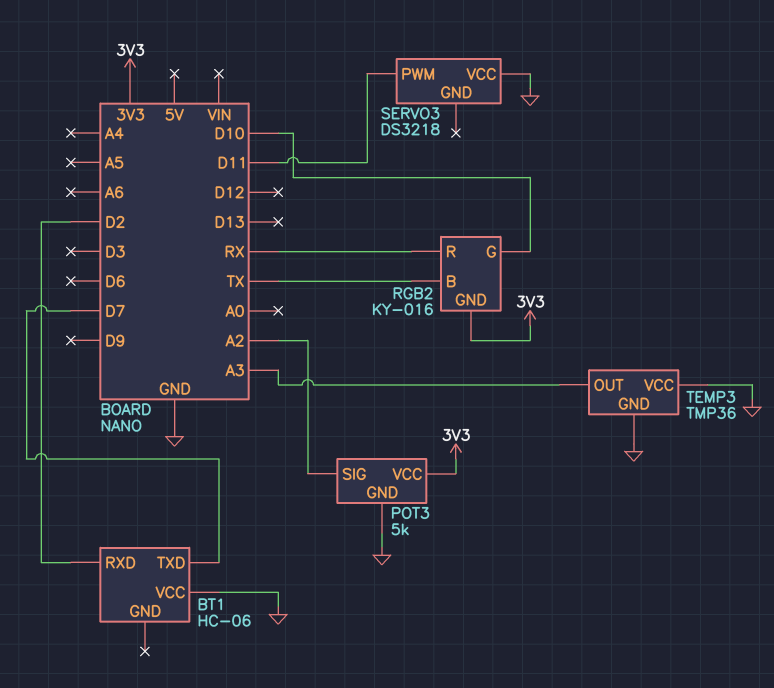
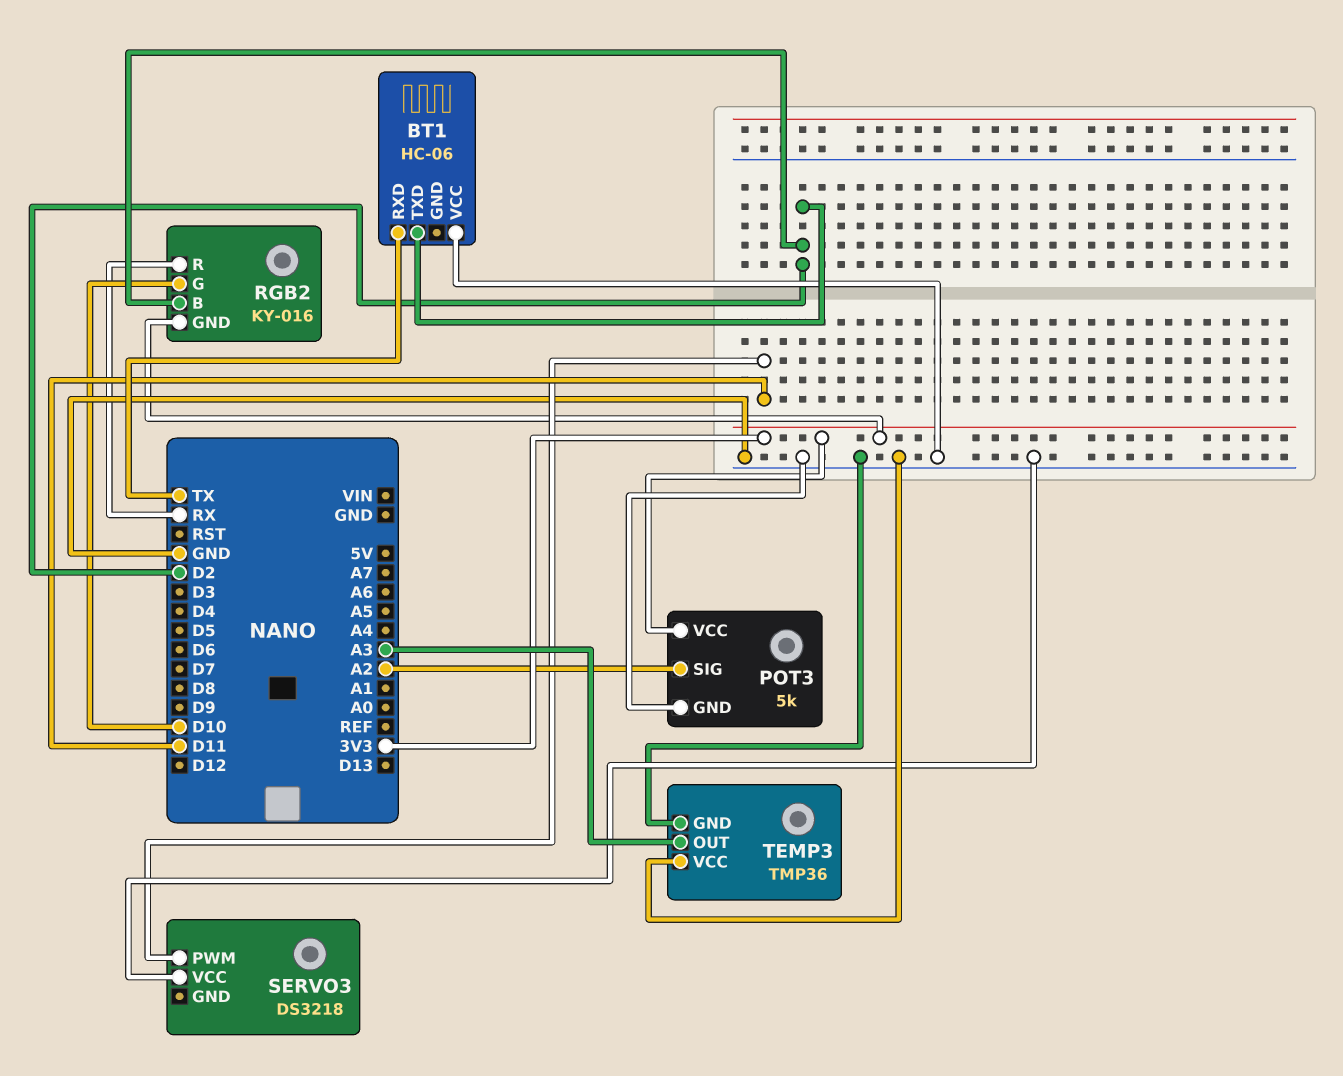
BT1 pin RXD: D2 -> TX
BT1 pin TXD: D7 -> D2
RGB2 pin B: TX -> D2

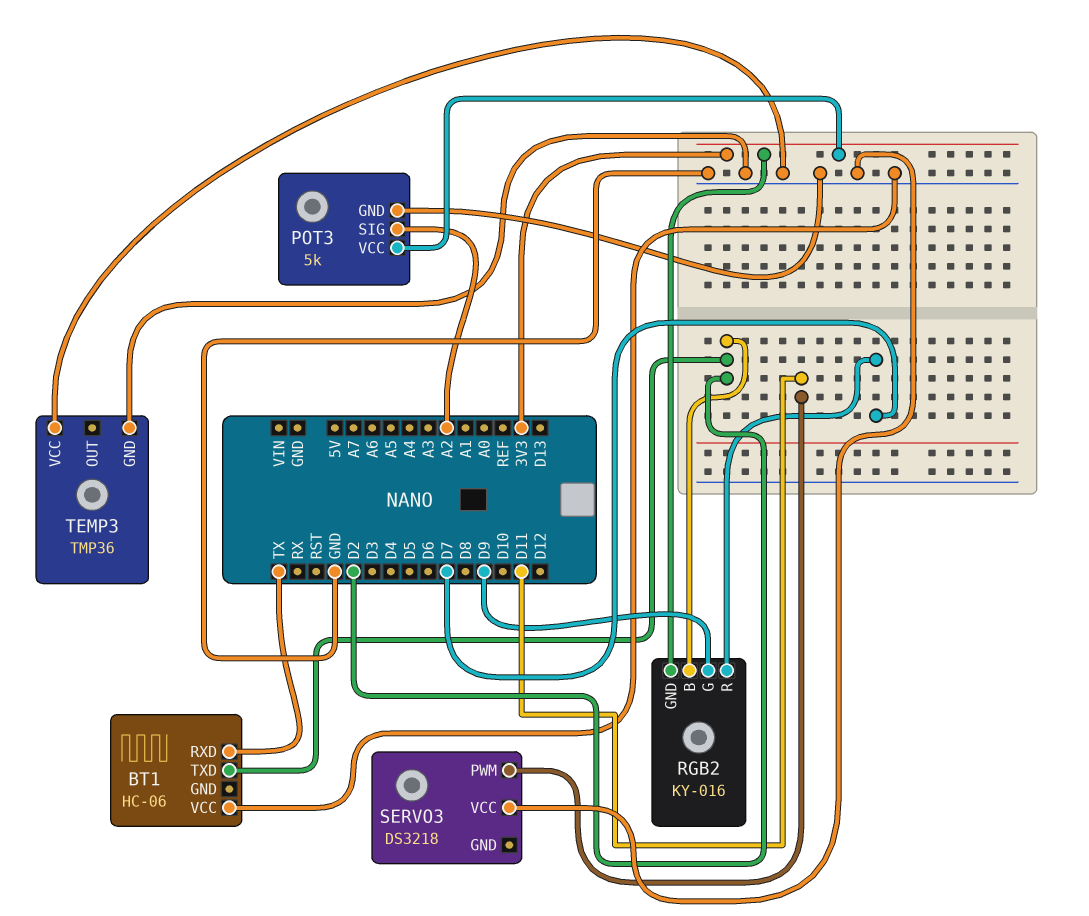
RGB2 pin G: D10 -> D9
RGB2 pin R: RX -> D7
TEMP3 pin OUT: A3 -> none

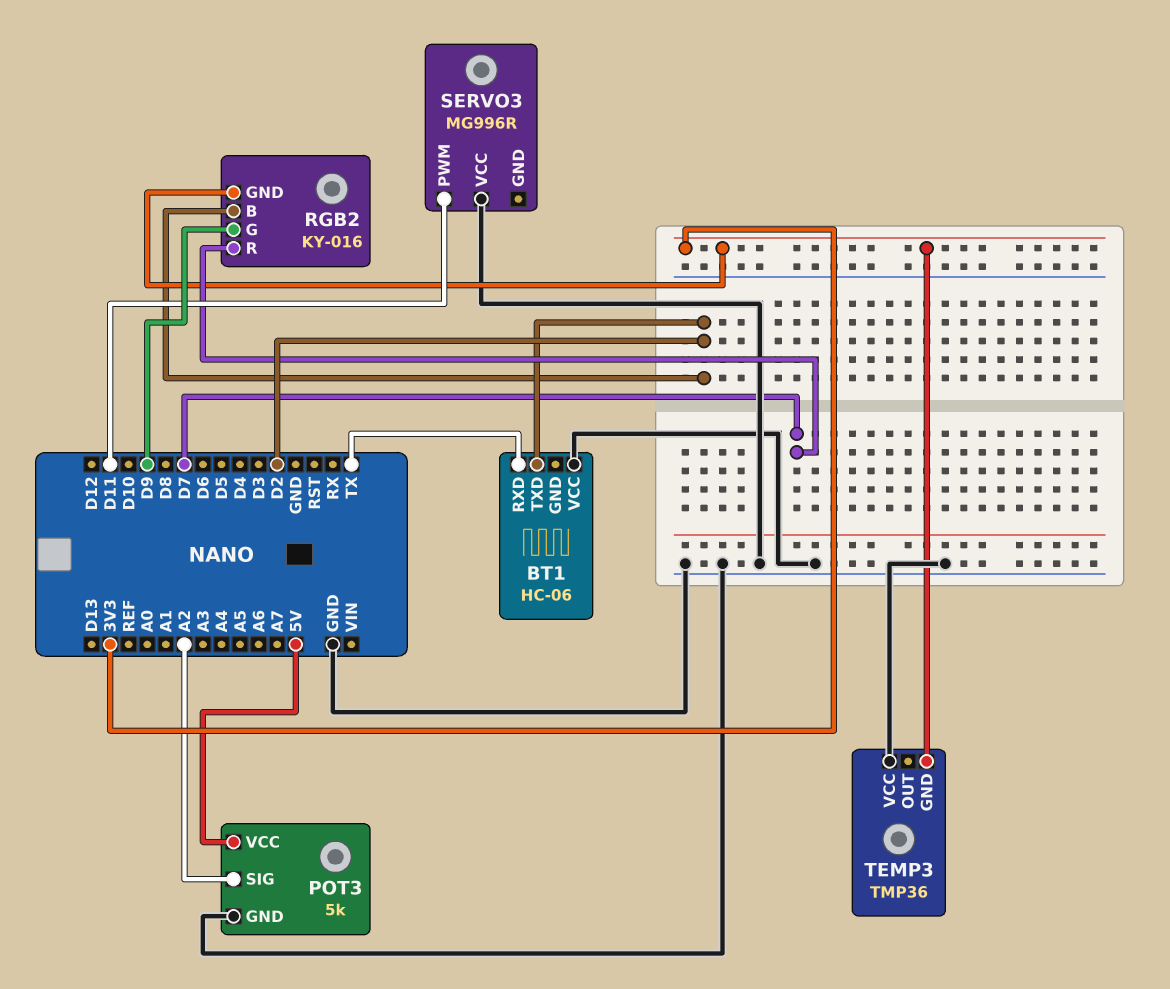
POT3 pin VCC: 3V3 -> 5V
SERVO3: DS3218 -> MG996R
TEMP3 pin GND: GND -> 3V3

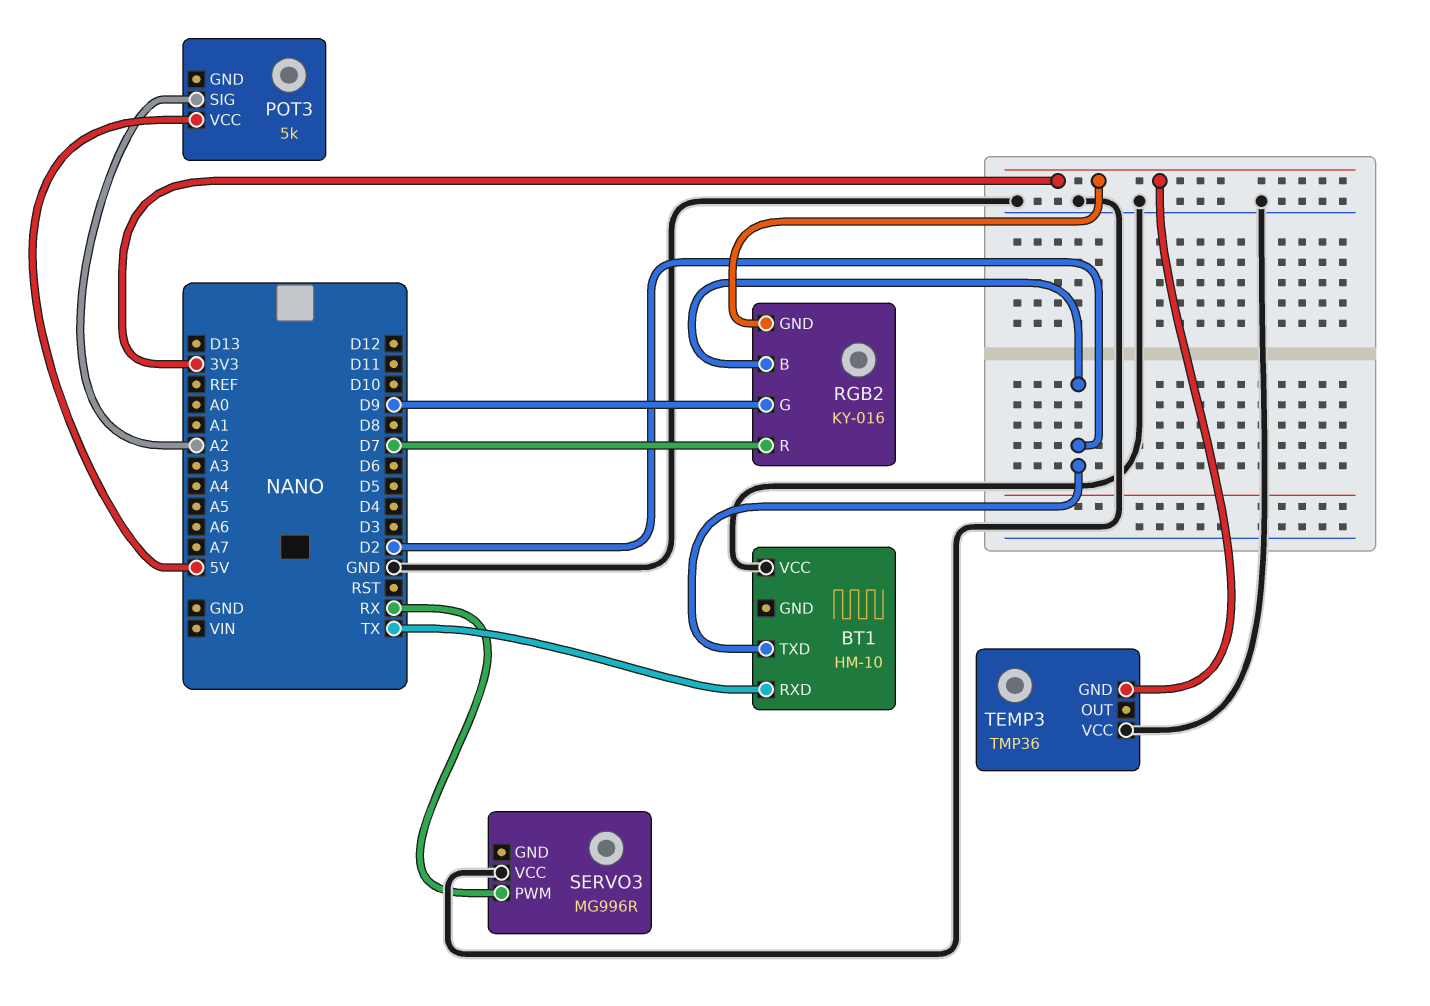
BT1: HC-06 -> HM-10
POT3 pin GND: GND -> none
SERVO3 pin PWM: D11 -> RX

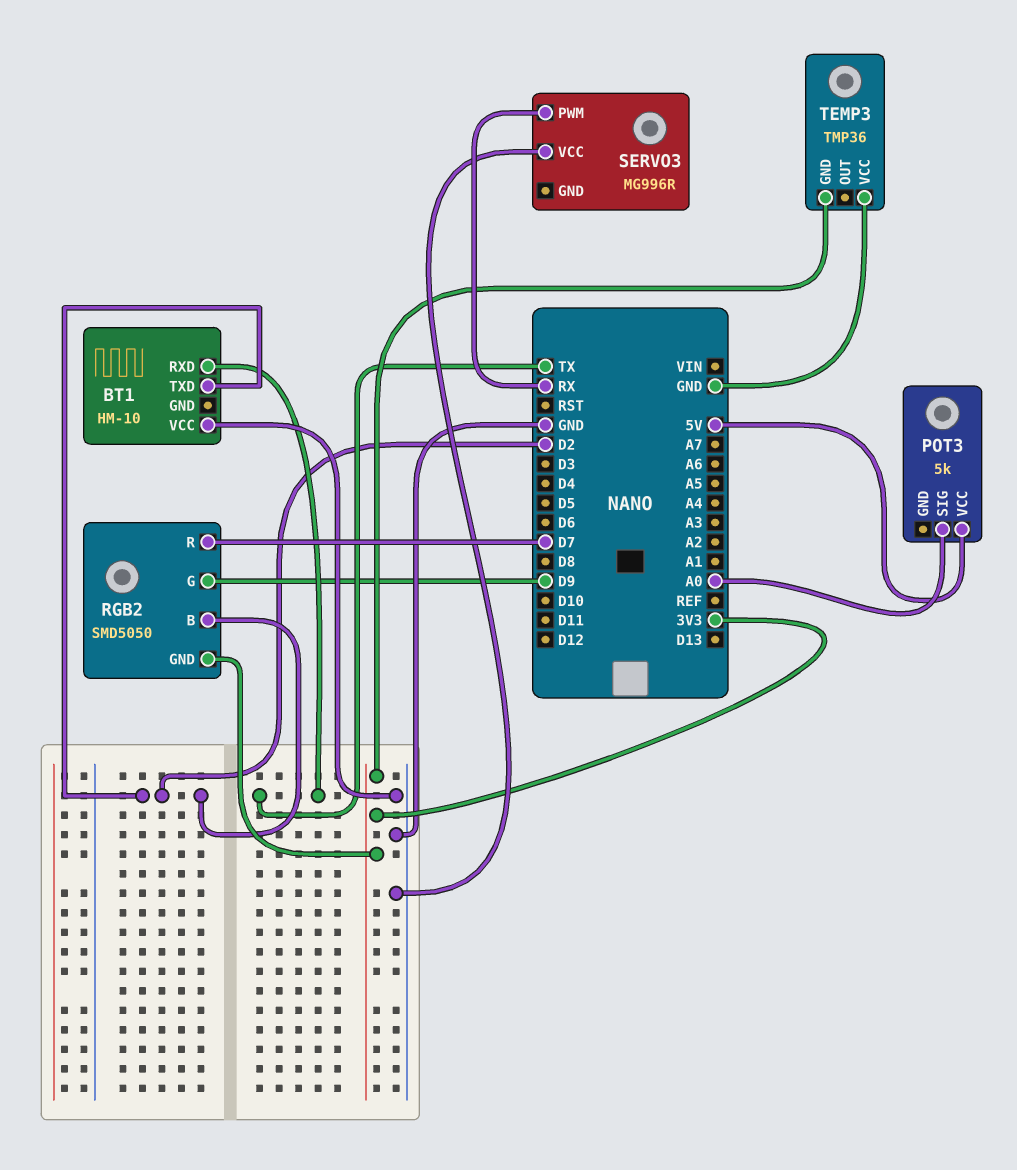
POT3 pin SIG: A2 -> A0
RGB2: KY-016 -> SMD5050

